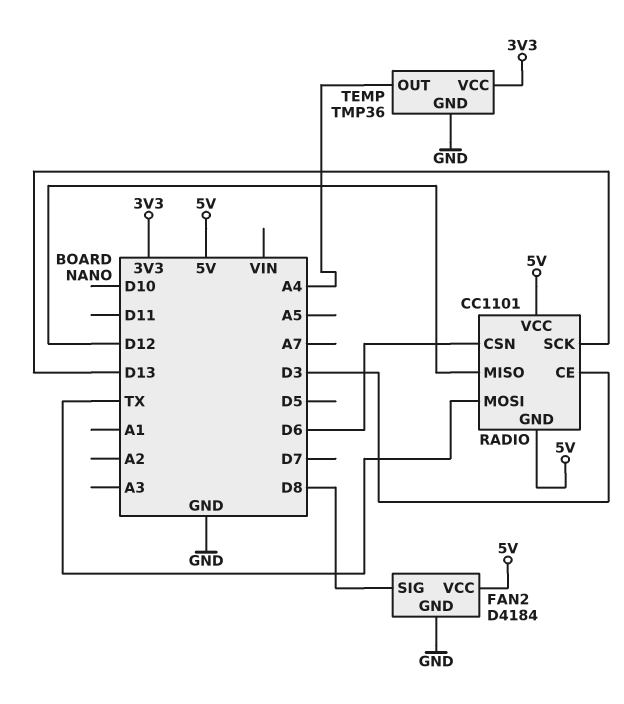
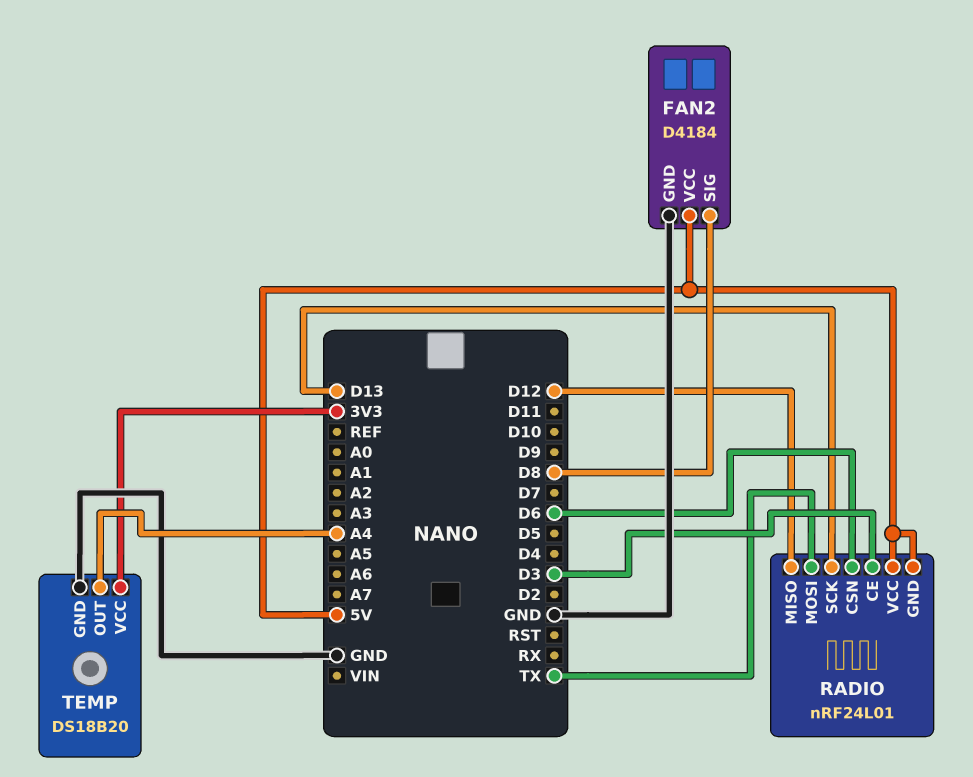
RADIO: CC1101 -> nRF24L01
TEMP: TMP36 -> DS18B20

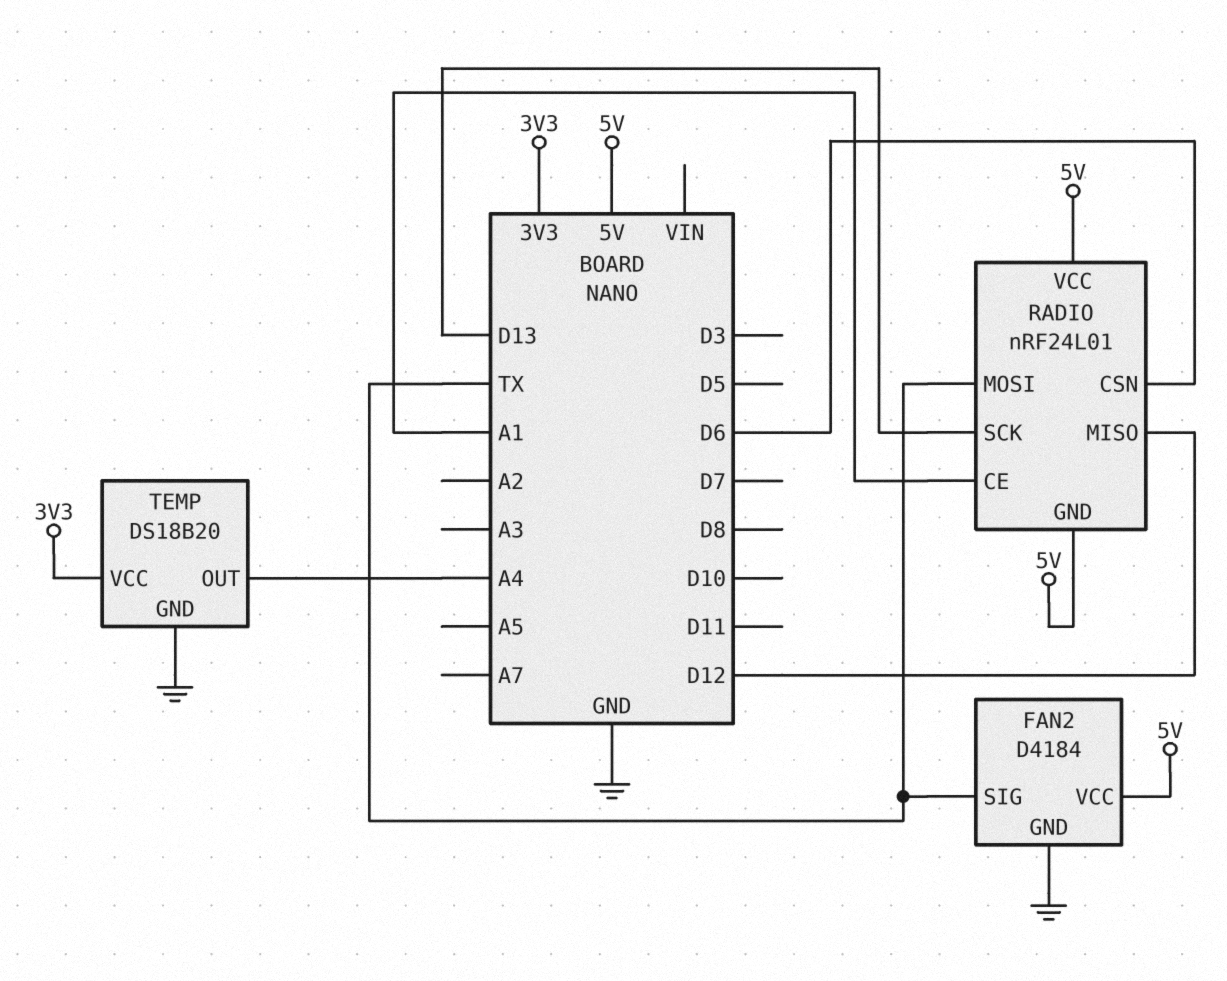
FAN2 pin SIG: D8 -> TX
RADIO pin CE: D3 -> A1

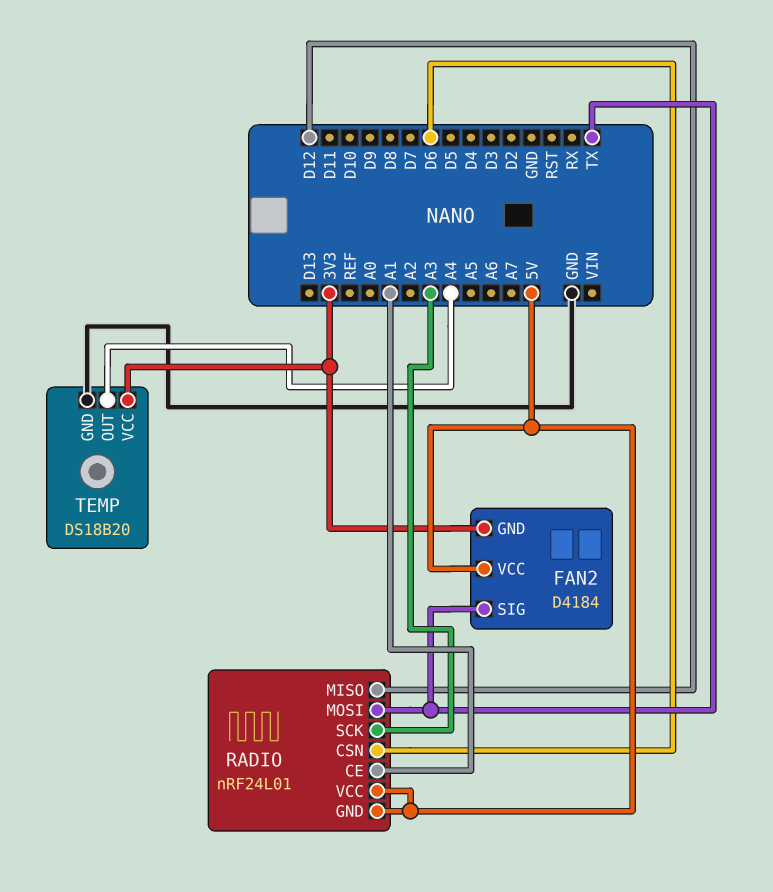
FAN2 pin GND: GND -> 3V3
RADIO pin SCK: D13 -> A3

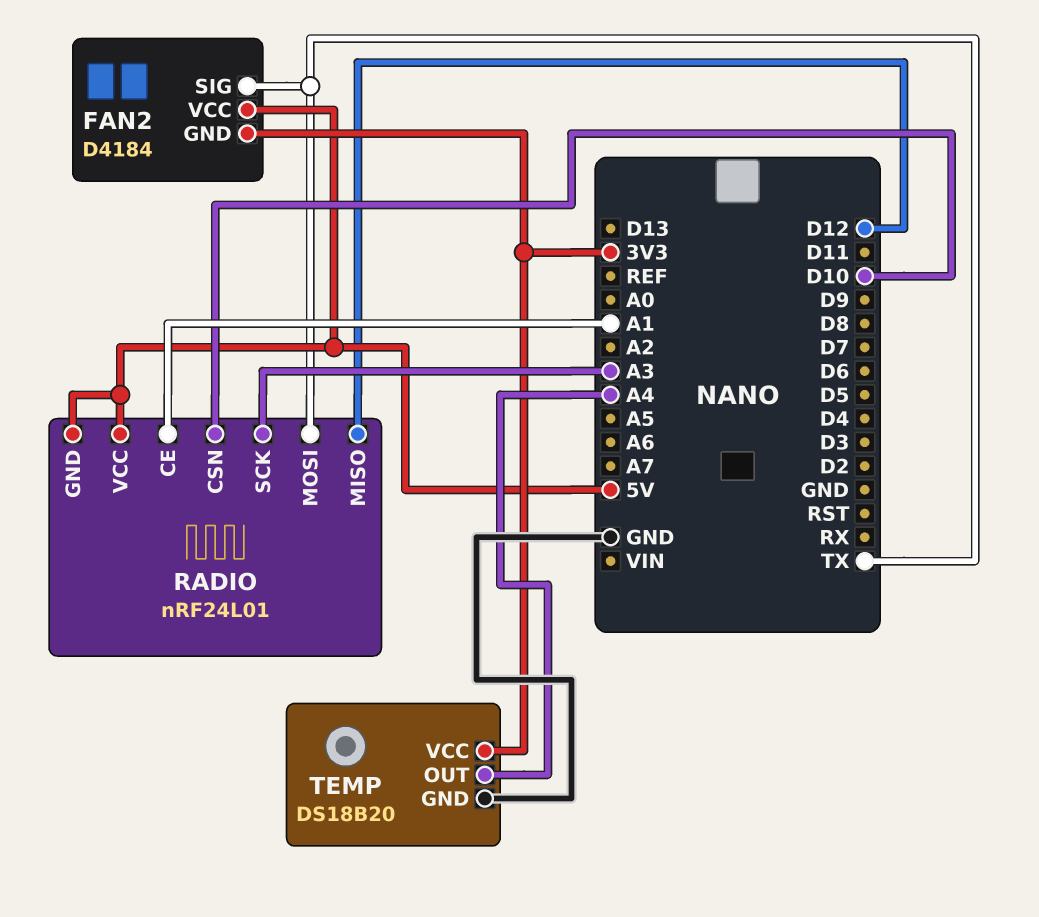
RADIO pin CSN: D6 -> D10

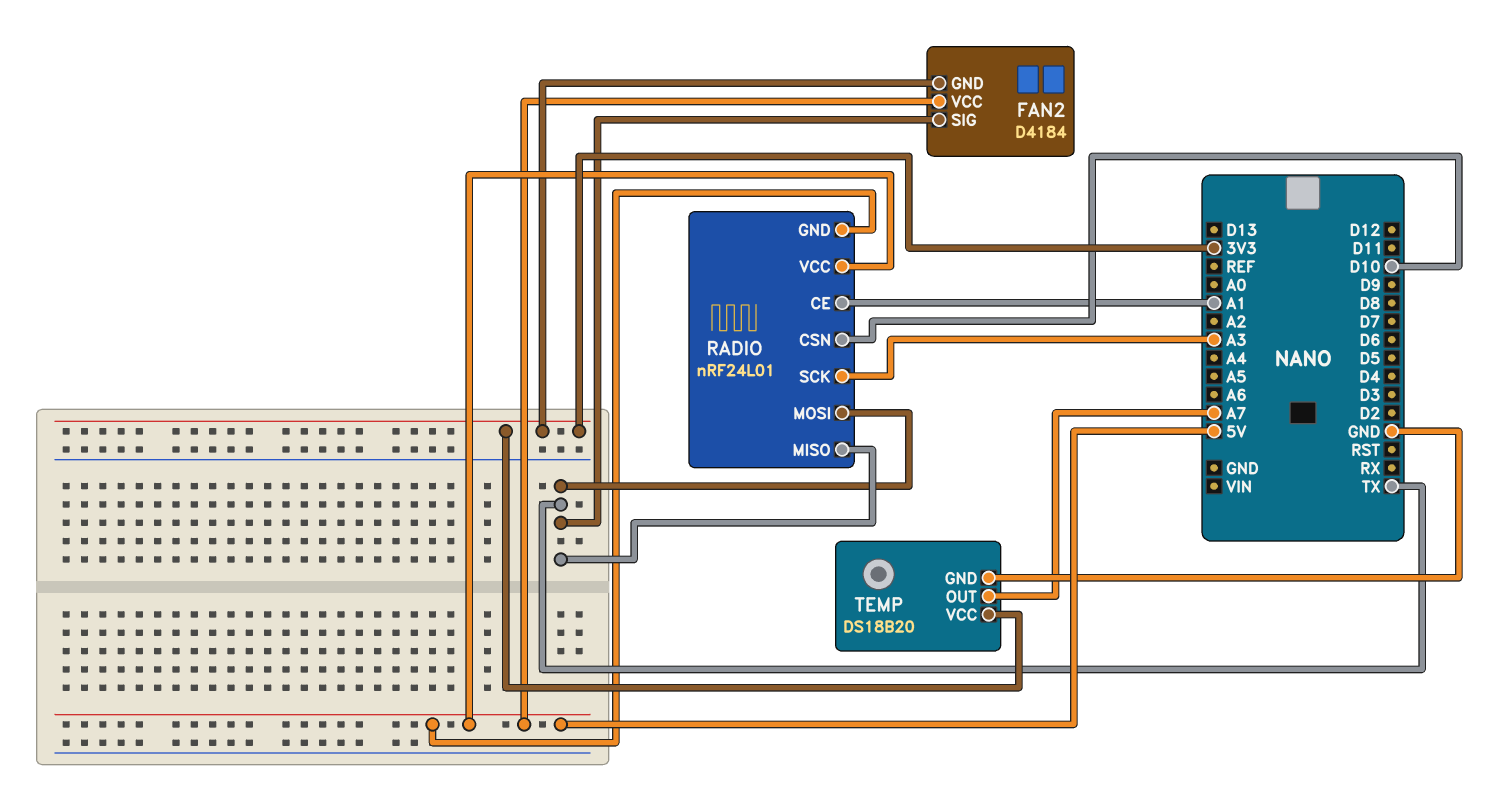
RADIO pin MISO: D12 -> TX
TEMP pin OUT: A4 -> A7

